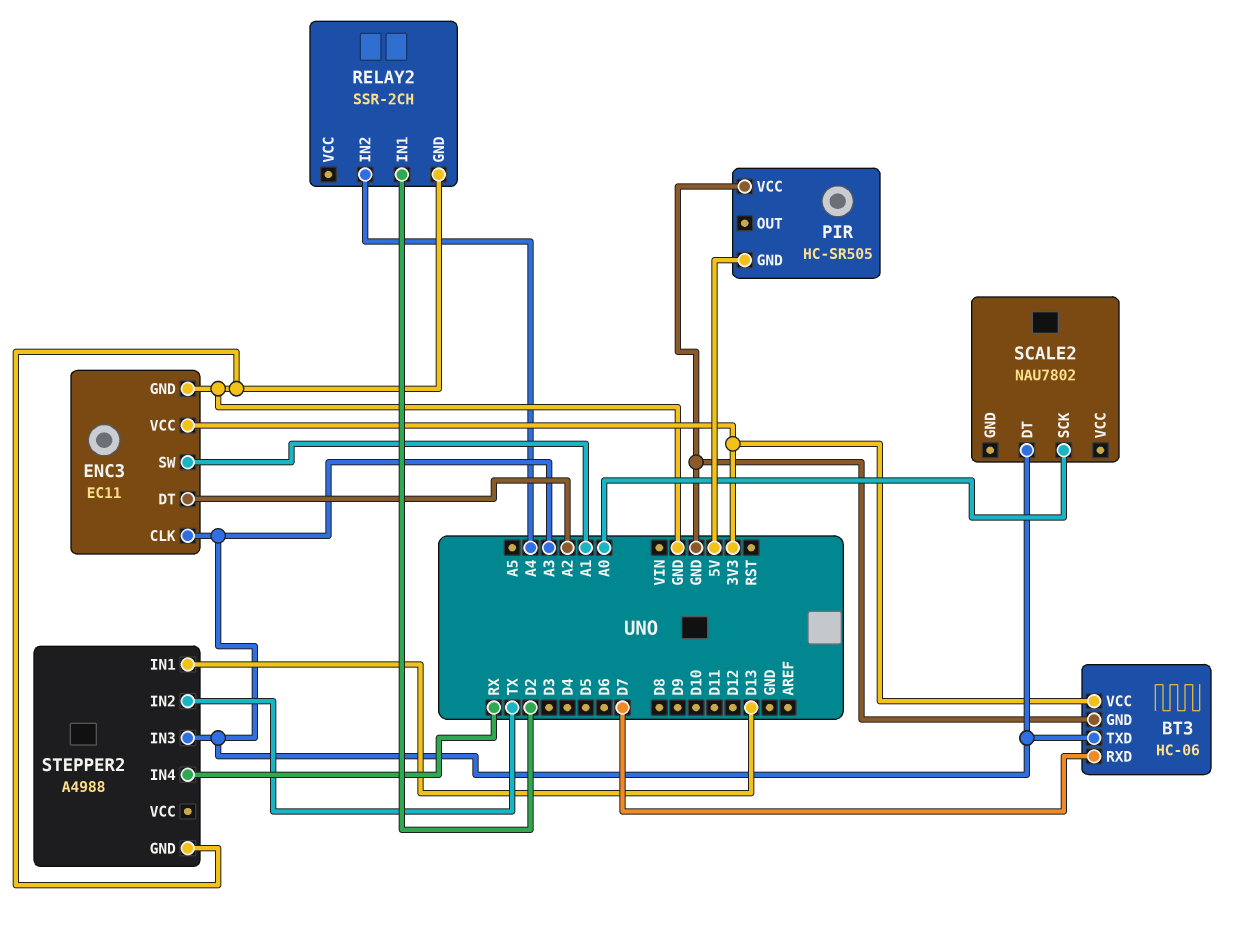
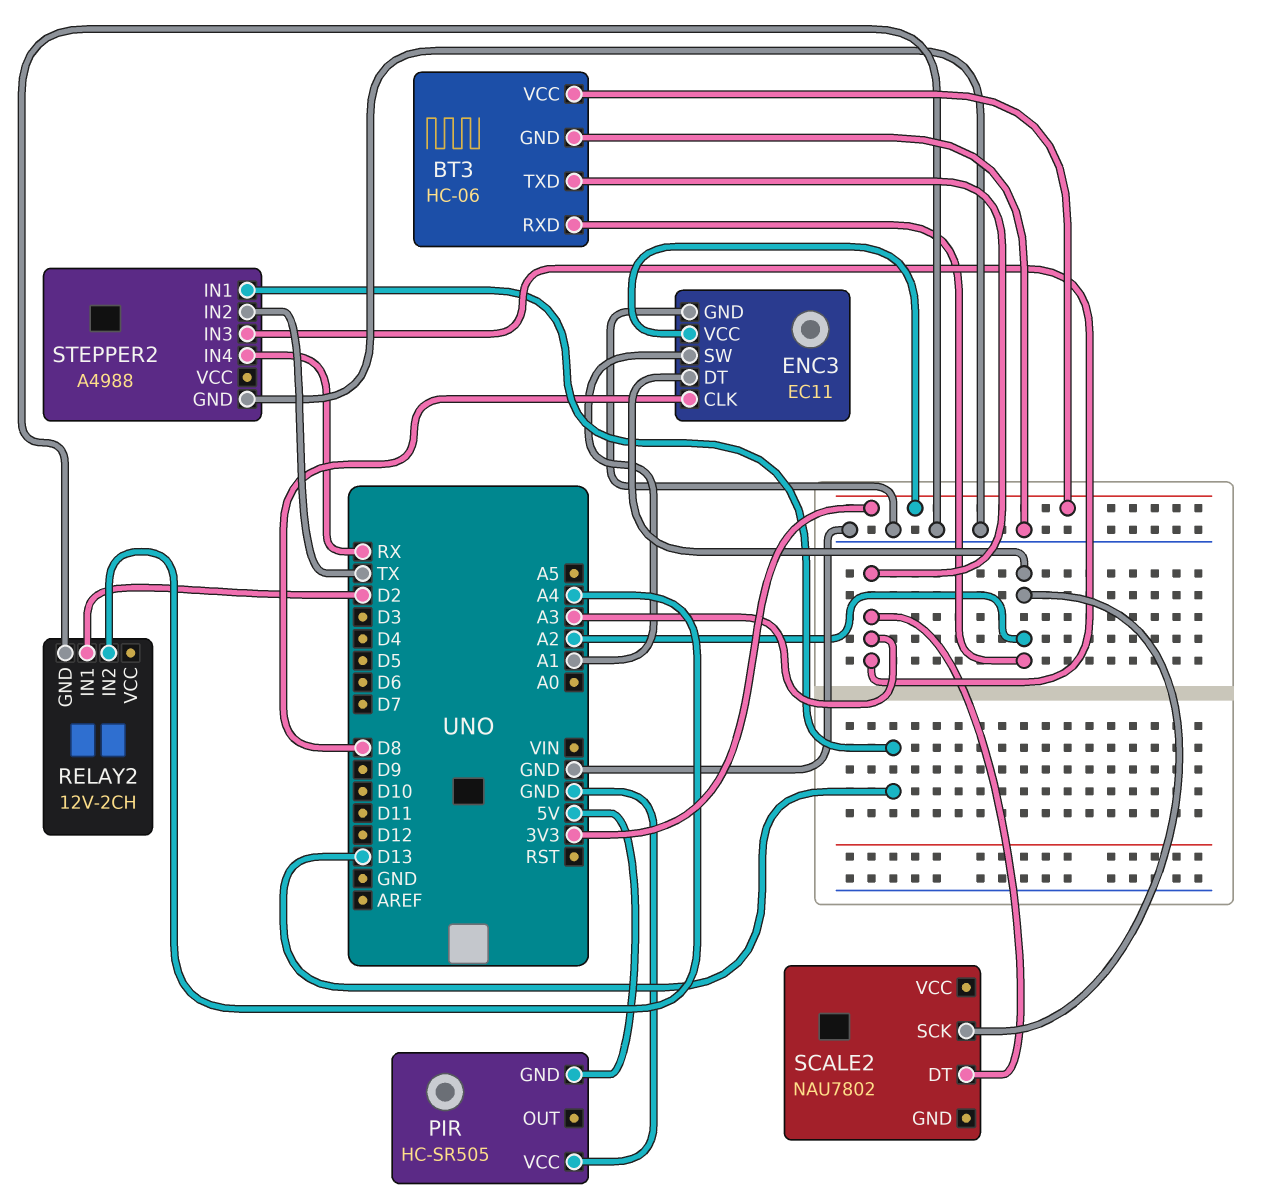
BT3 pin RXD: D7 -> A2
ENC3 pin CLK: A3 -> D8
RELAY2: SSR-2CH -> 12V-2CH
SCALE2 pin SCK: A0 -> A2

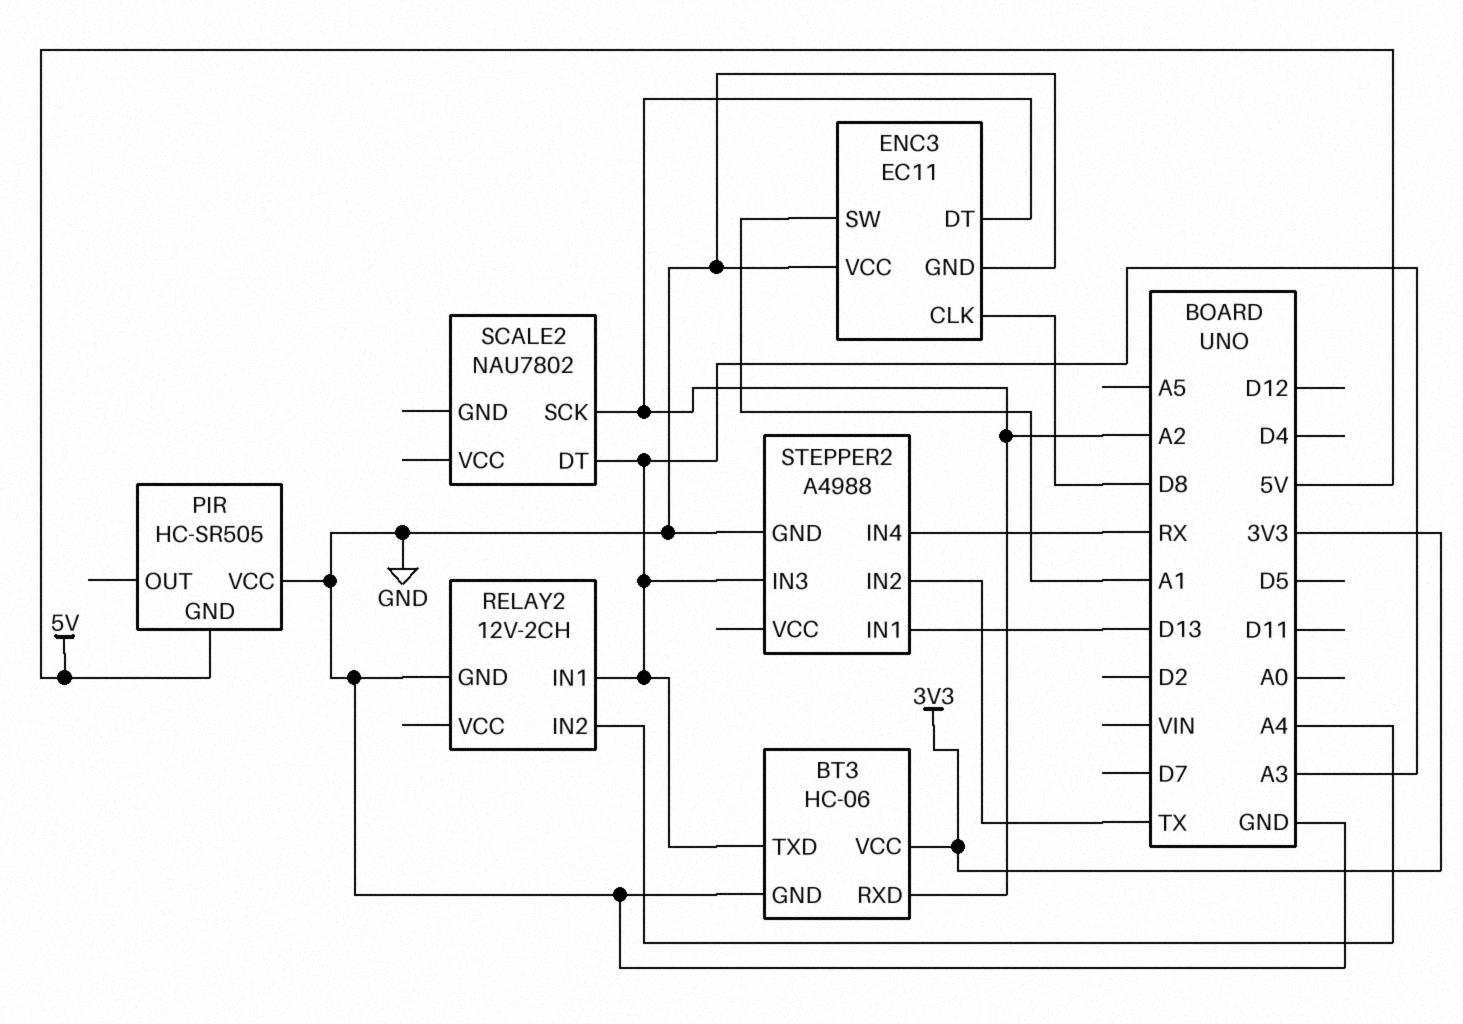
ENC3 pin VCC: 3V3 -> GND
RELAY2 pin IN1: D2 -> A3

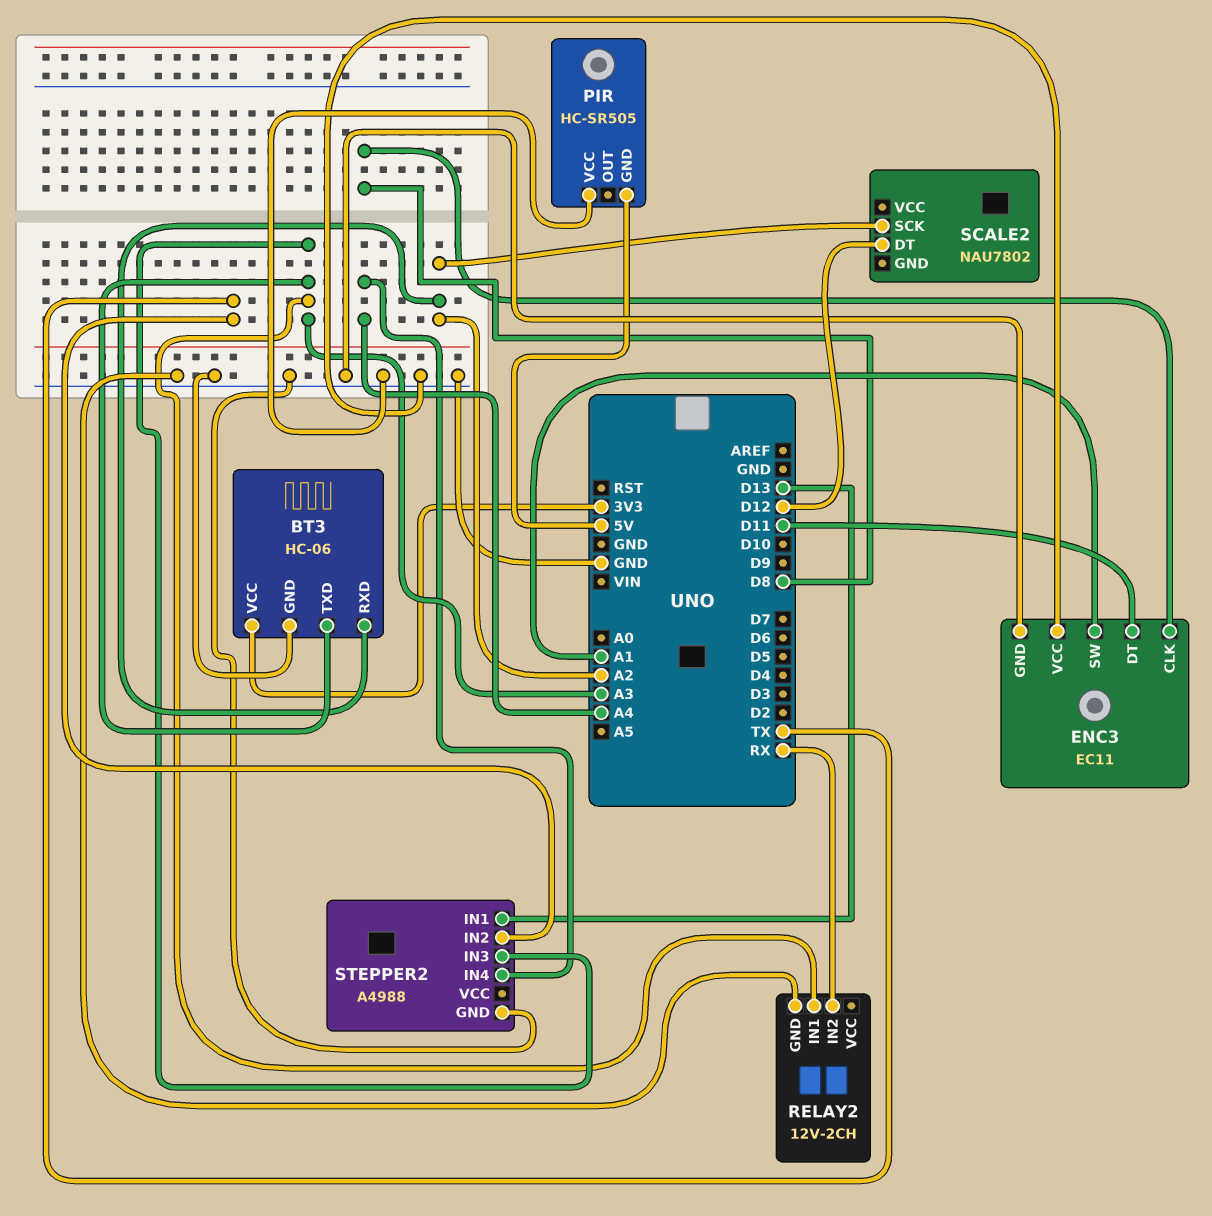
ENC3 pin DT: A2 -> D11
RELAY2 pin IN2: A4 -> RX
SCALE2 pin DT: A3 -> D12
STEPPER2 pin IN4: RX -> A4

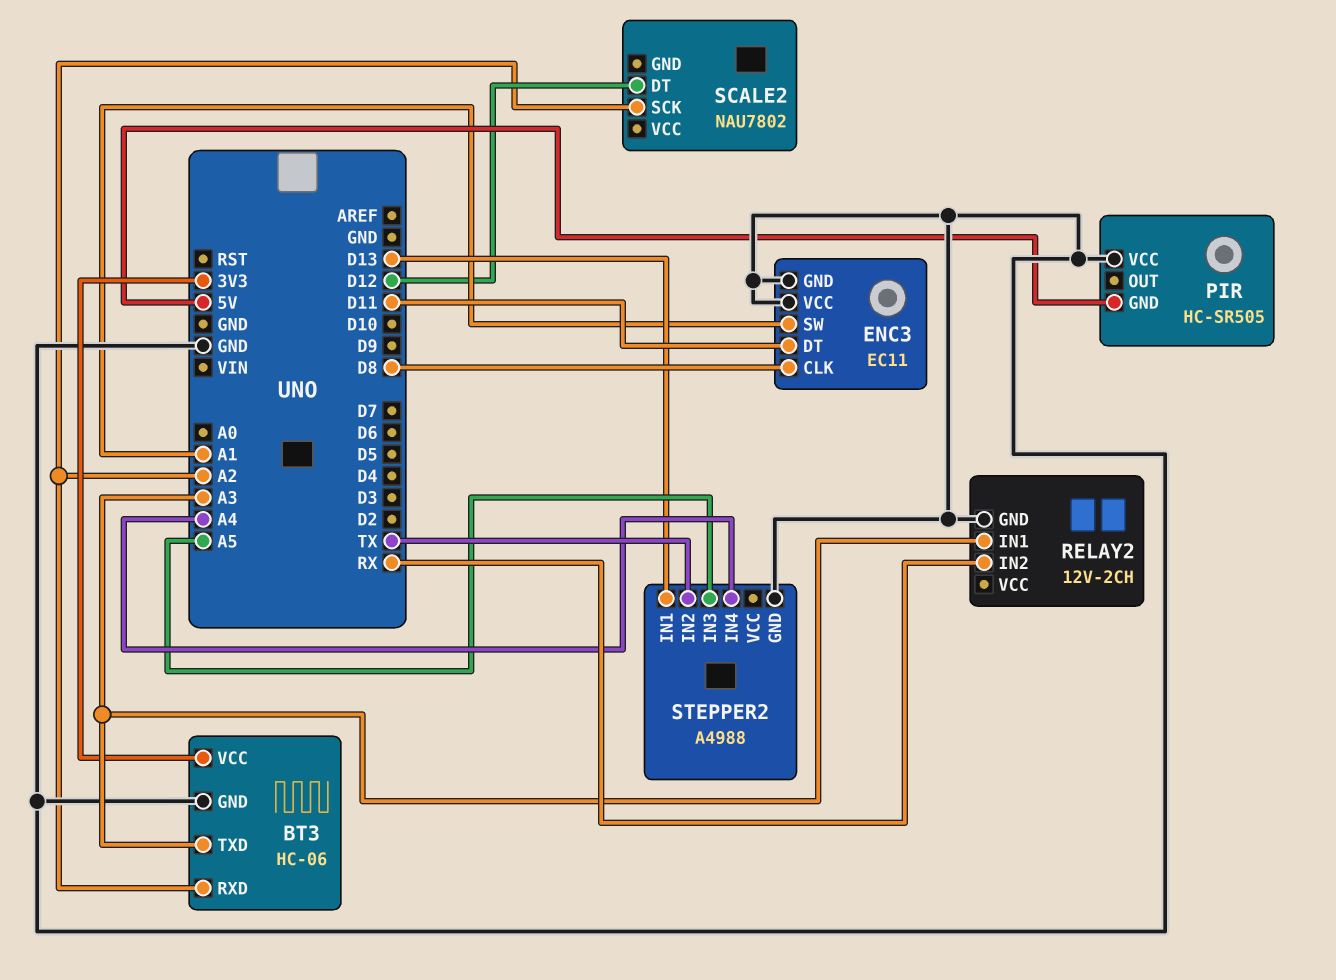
STEPPER2 pin IN3: A3 -> A5

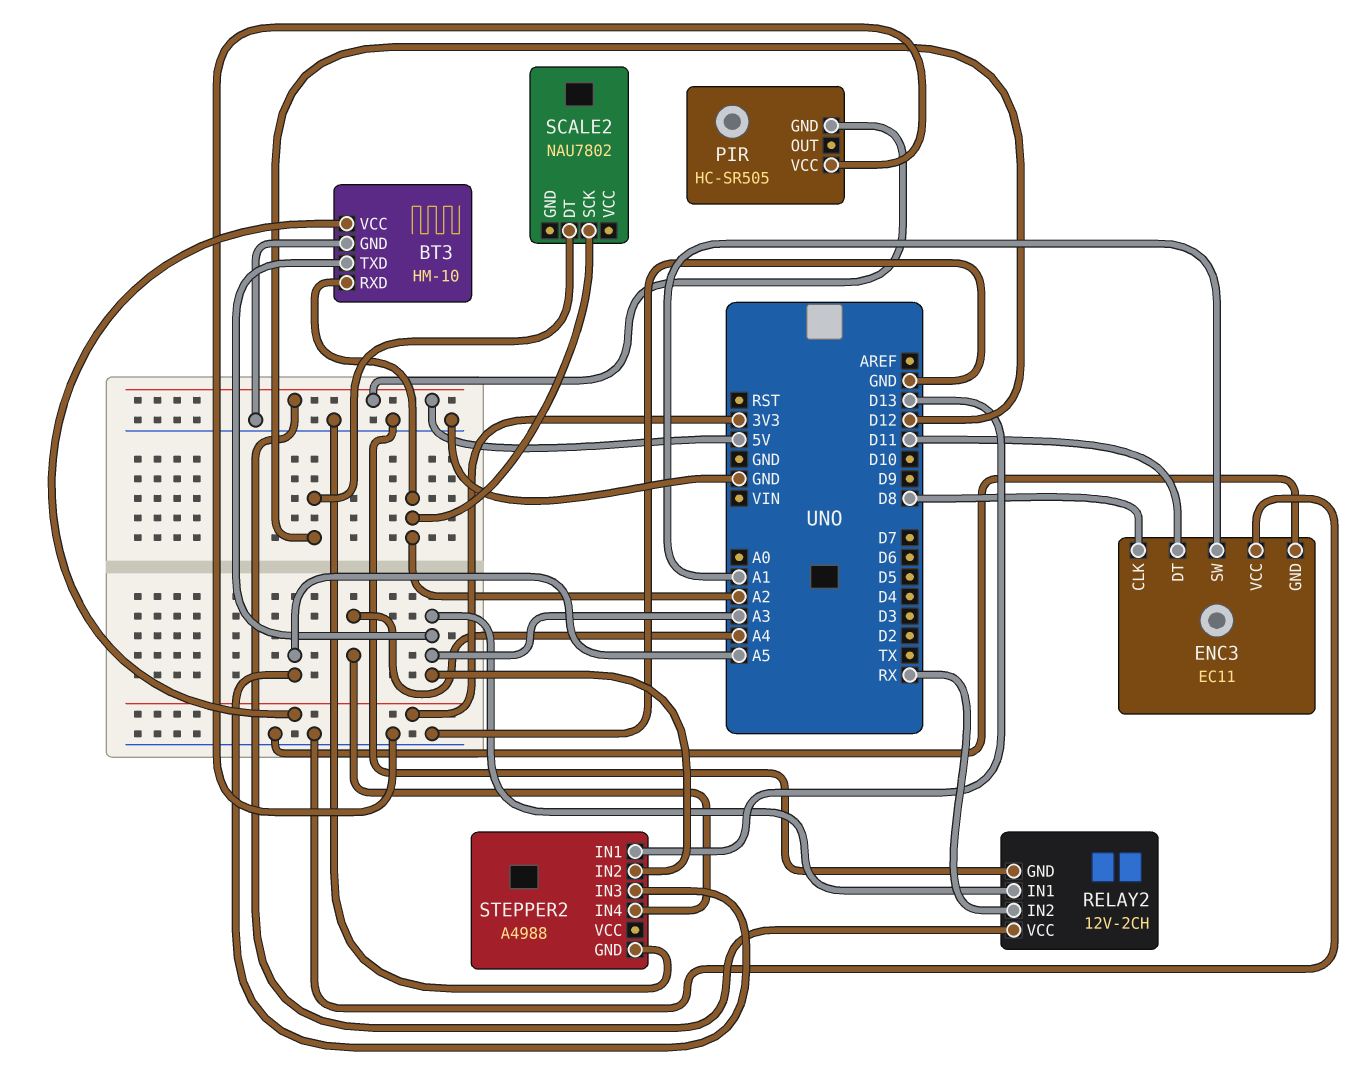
BT3: HC-06 -> HM-10
RELAY2 pin VCC: none -> 5V
STEPPER2 pin IN2: TX -> A3

